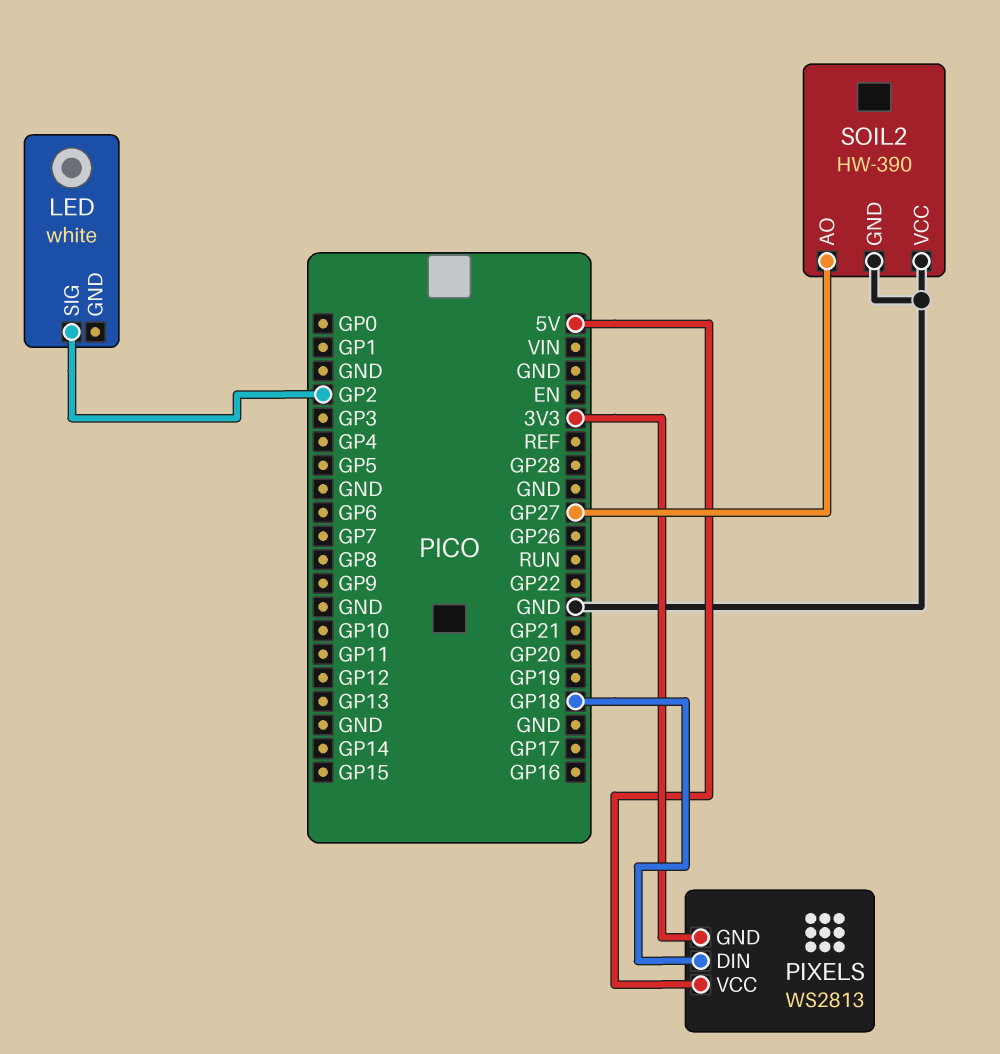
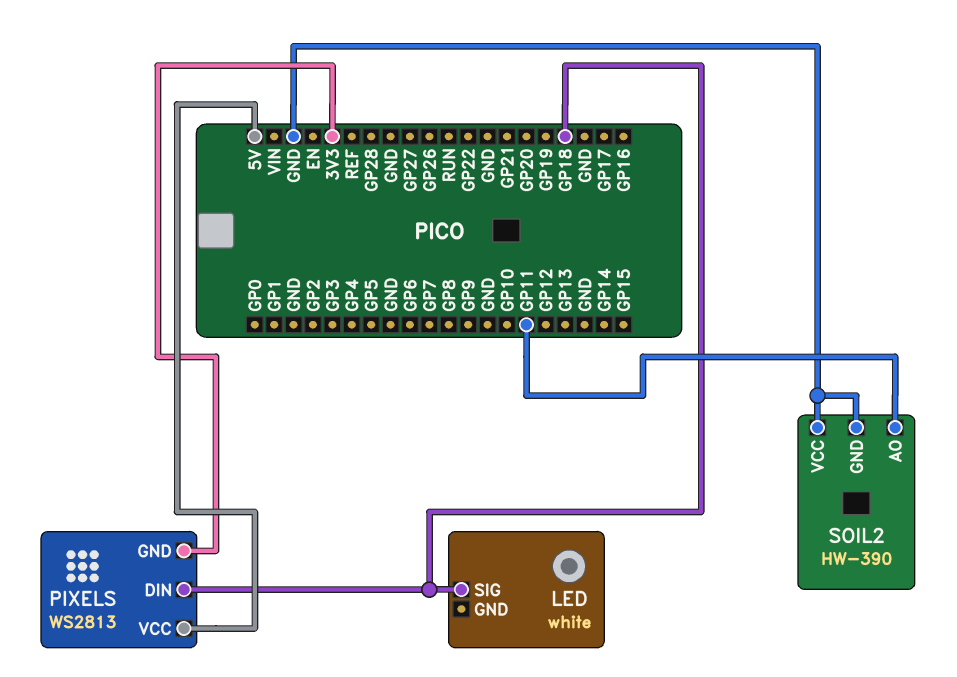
LED pin SIG: GP2 -> GP18
SOIL2 pin AO: GP27 -> GP11

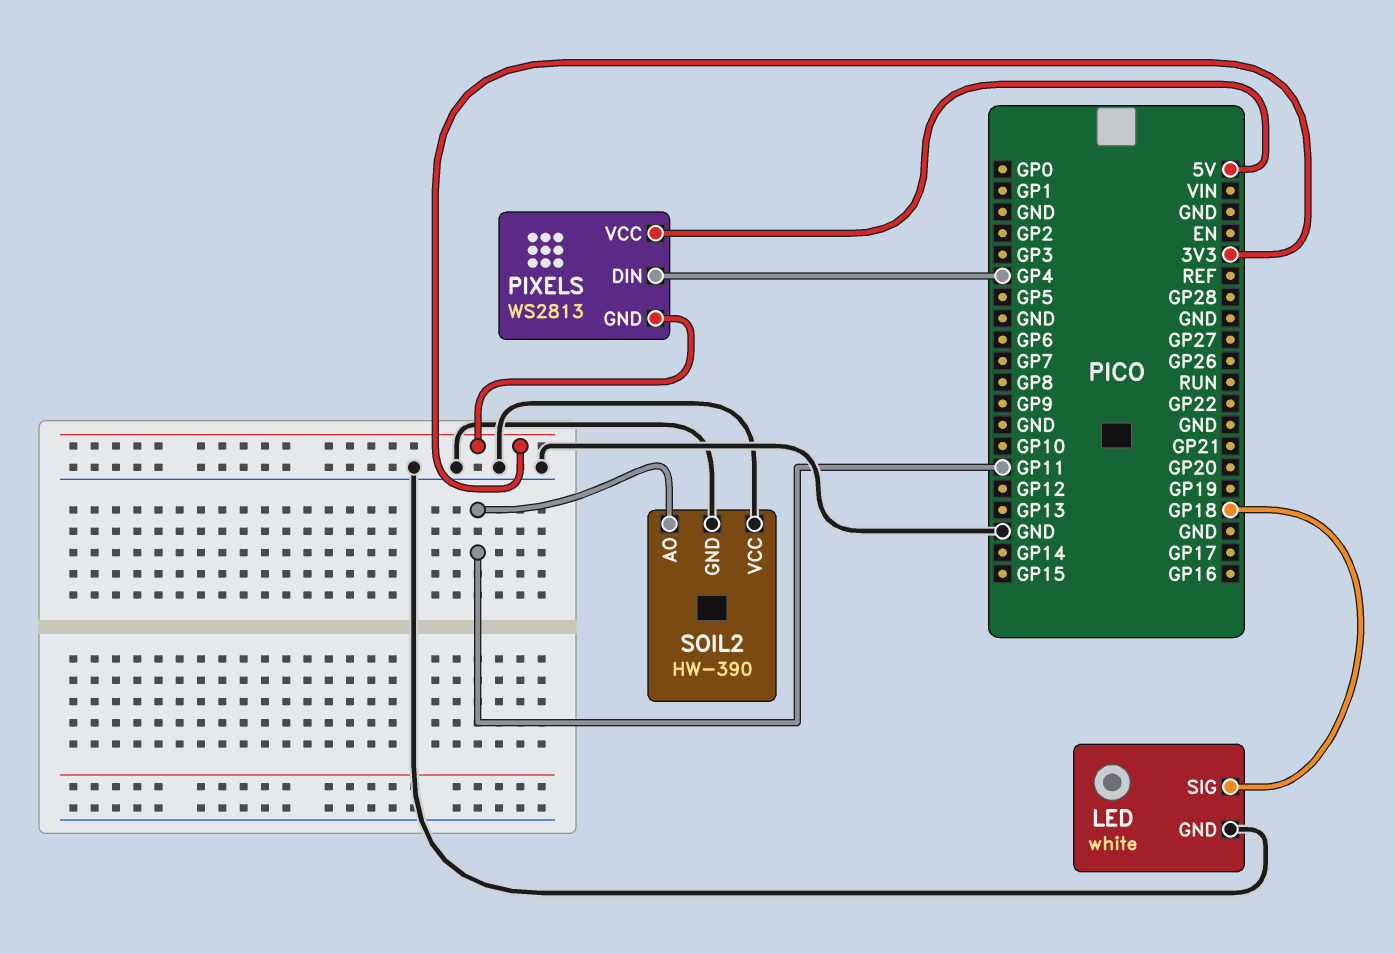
LED pin GND: none -> GND
PIXELS pin DIN: GP18 -> GP4

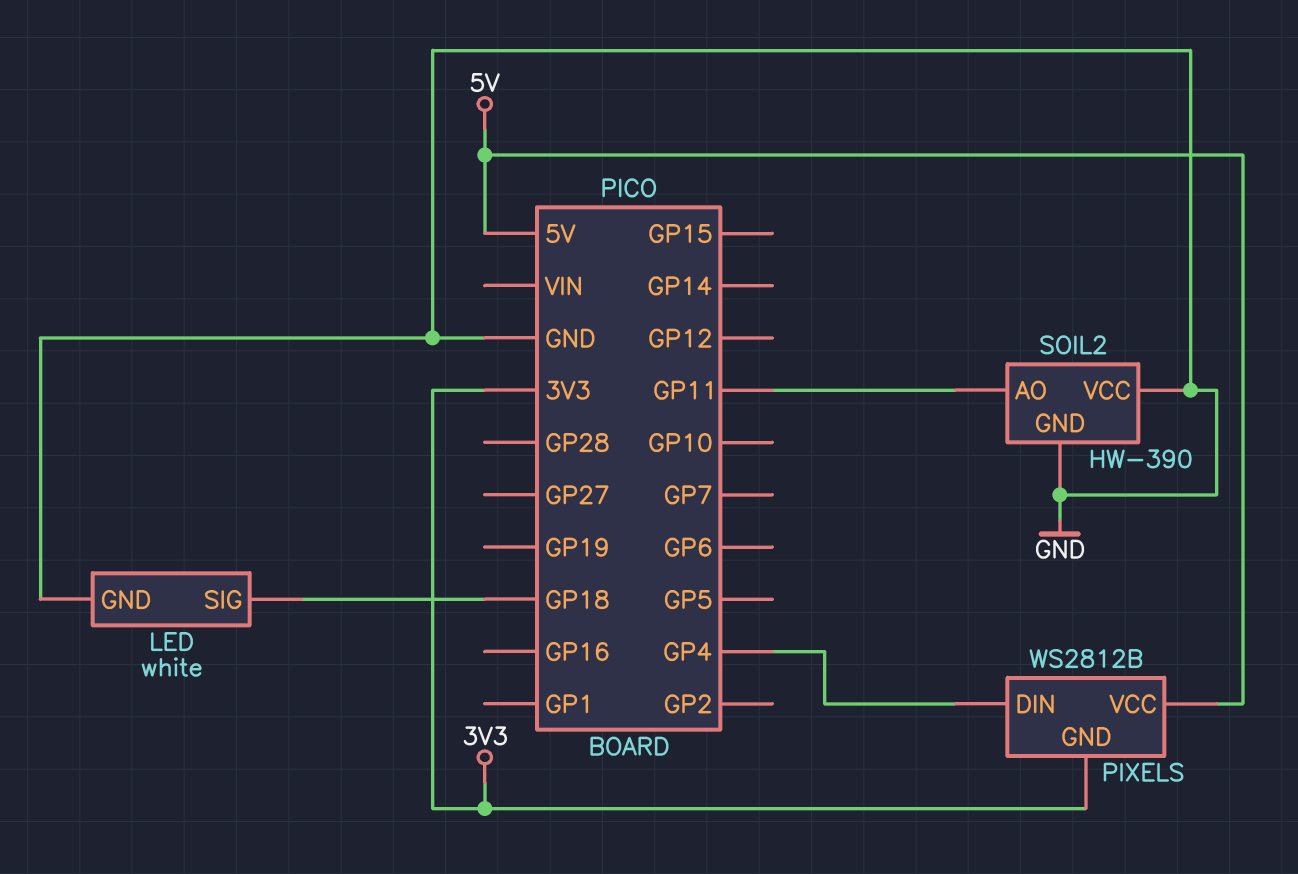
PIXELS: WS2813 -> WS2812B

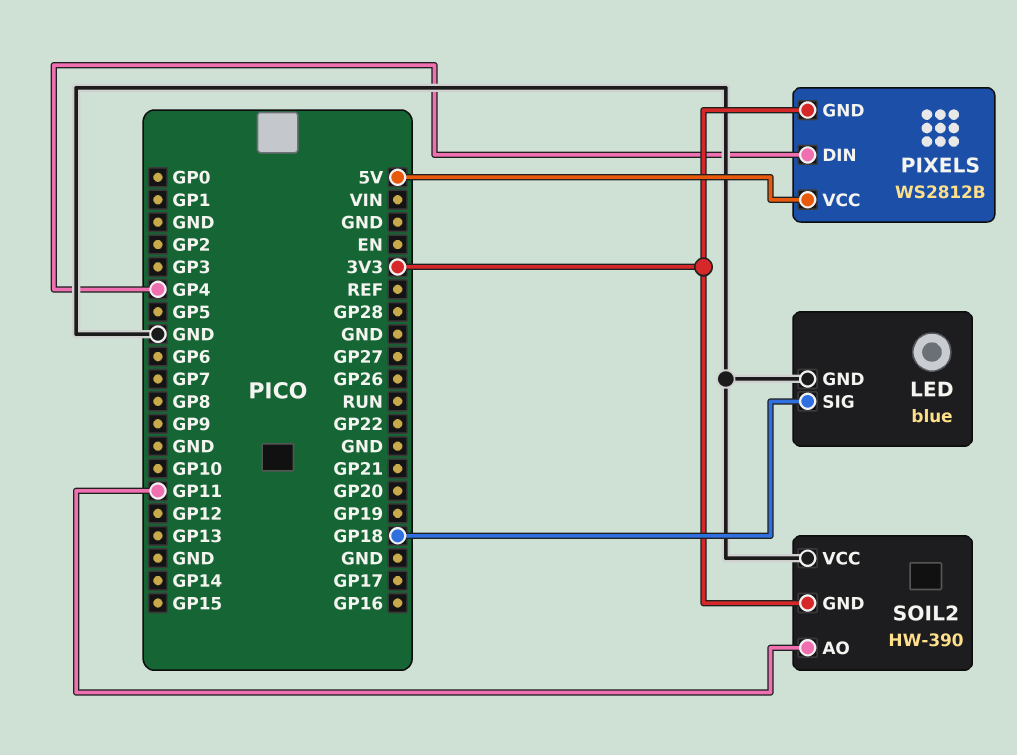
LED: white -> blue
SOIL2 pin GND: GND -> 3V3

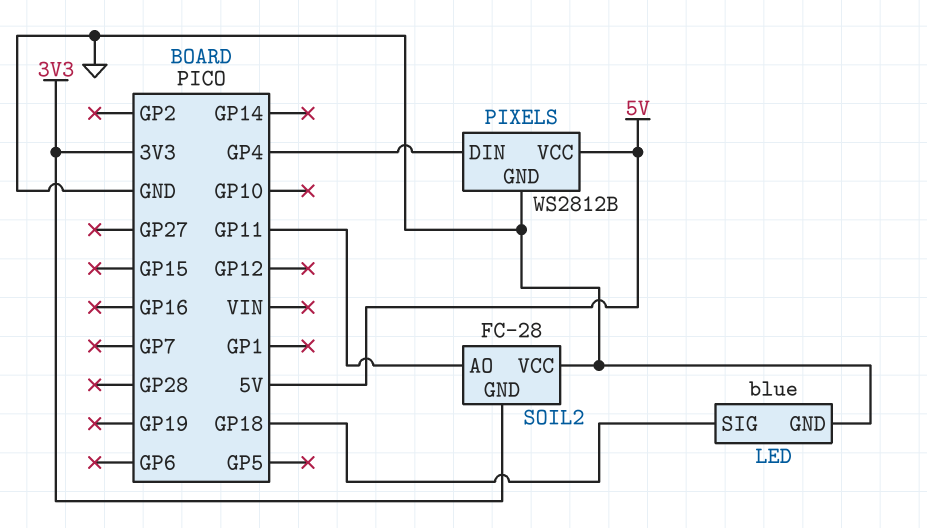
PIXELS pin GND: 3V3 -> GND
SOIL2: HW-390 -> FC-28

